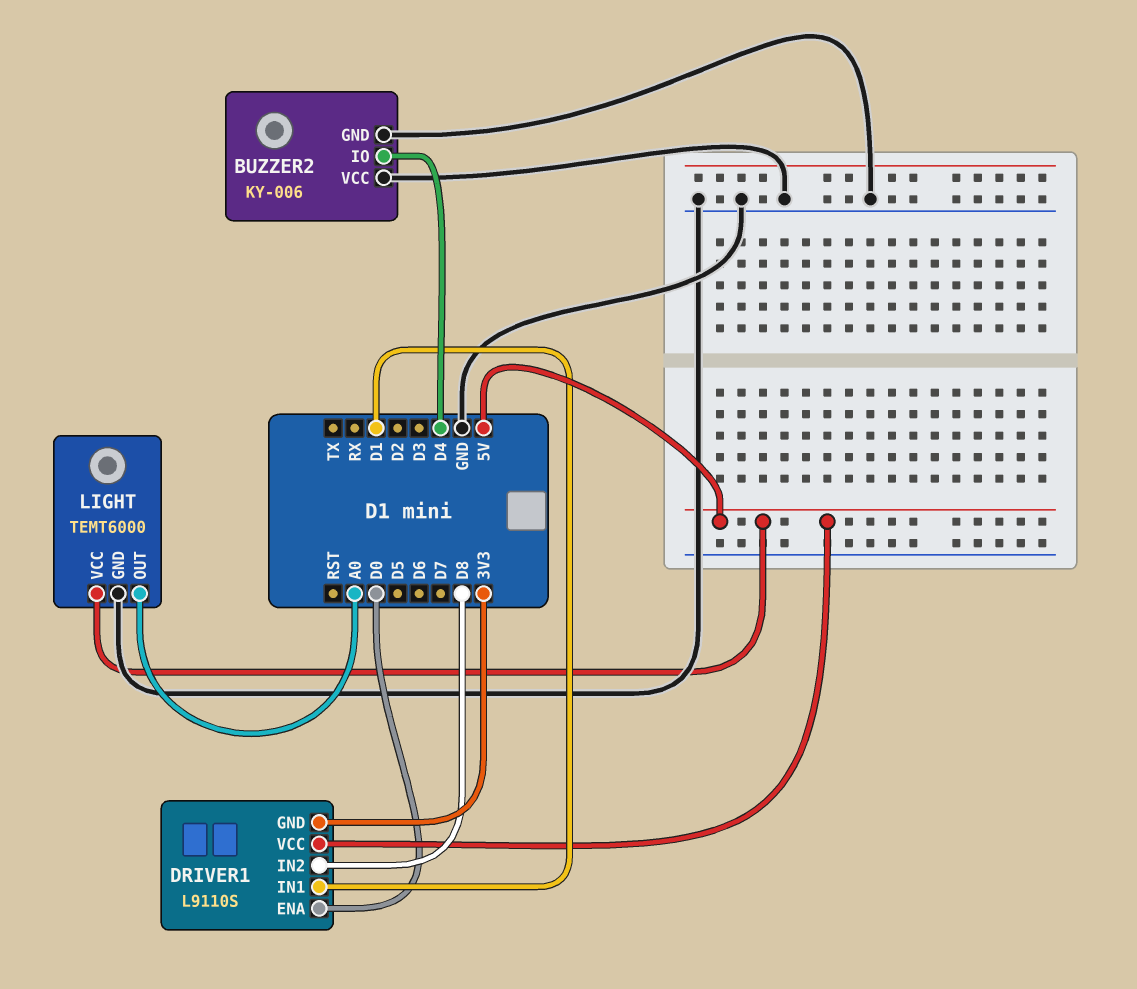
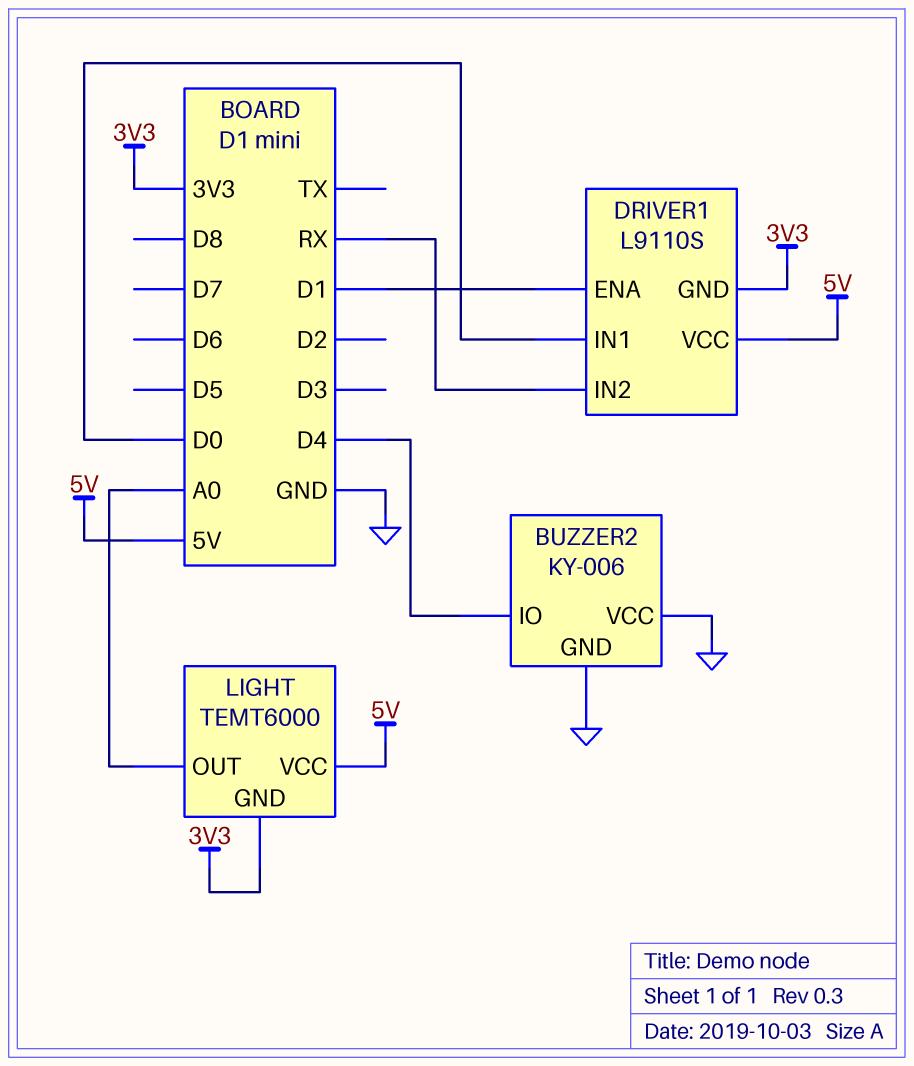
DRIVER1 pin ENA: D0 -> D1
DRIVER1 pin IN1: D1 -> D0
DRIVER1 pin IN2: D8 -> RX
LIGHT pin GND: GND -> 3V3

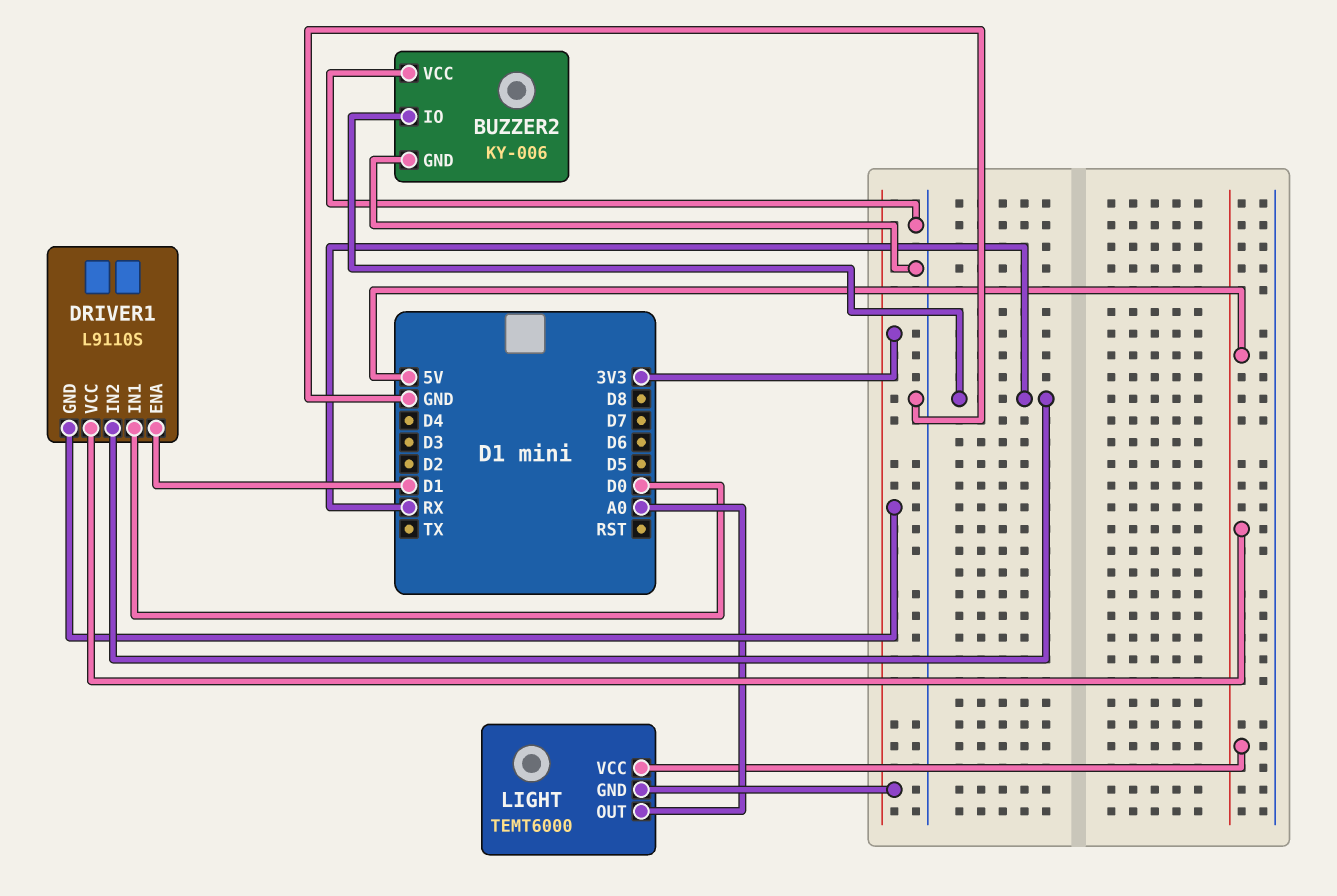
BUZZER2 pin IO: D4 -> RX

